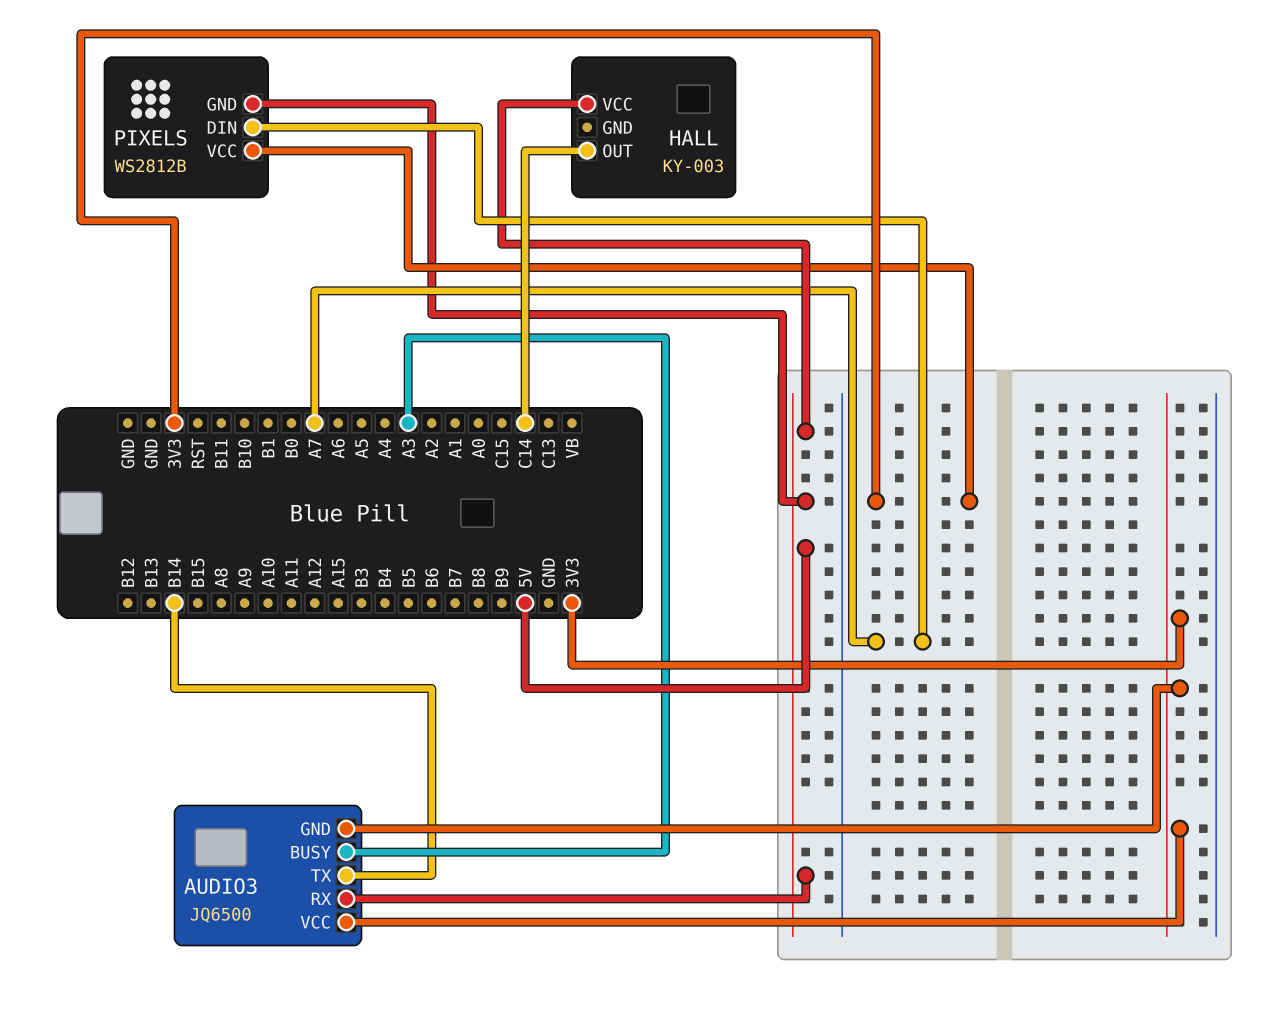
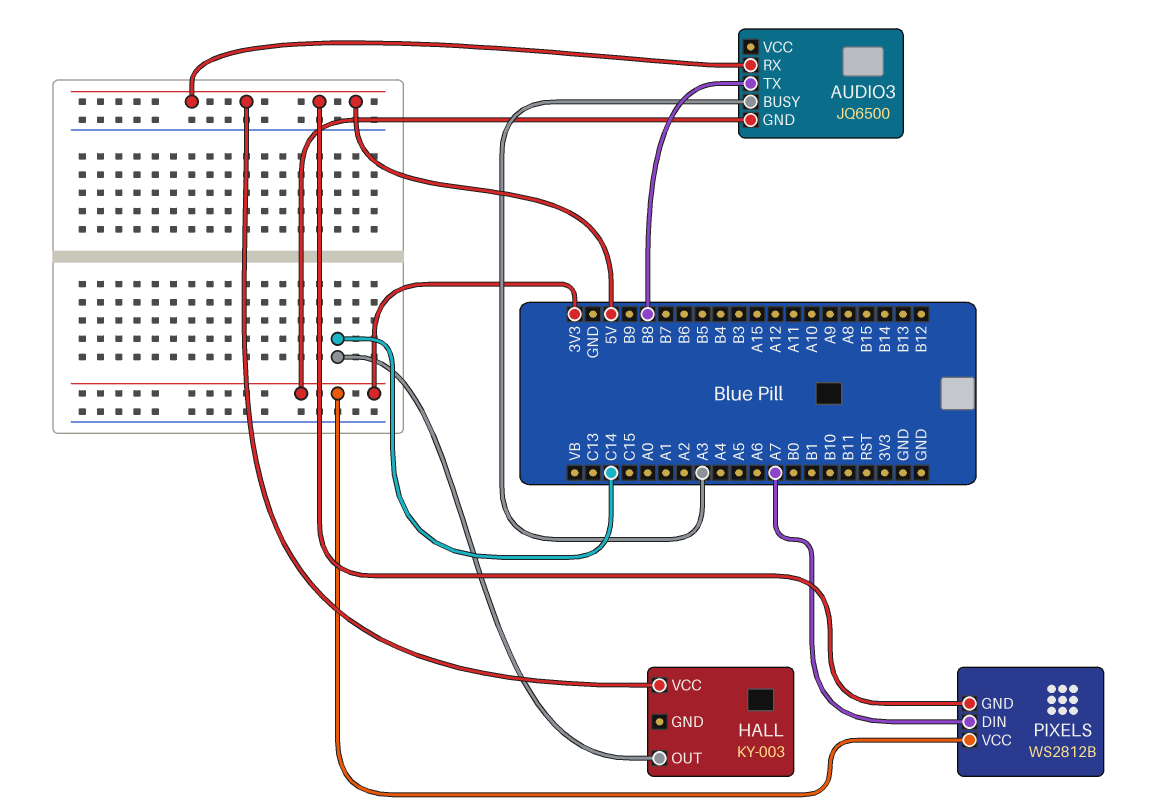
AUDIO3 pin TX: B14 -> B8
AUDIO3 pin VCC: 3V3 -> none

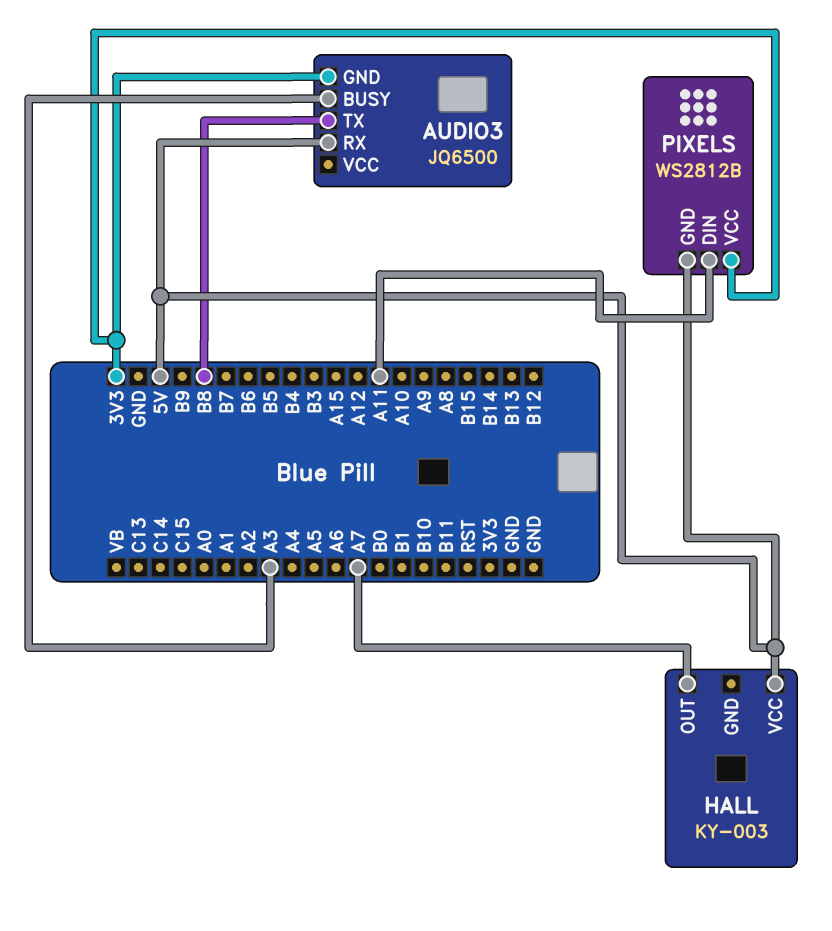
HALL pin OUT: C14 -> A7
PIXELS pin DIN: A7 -> A11

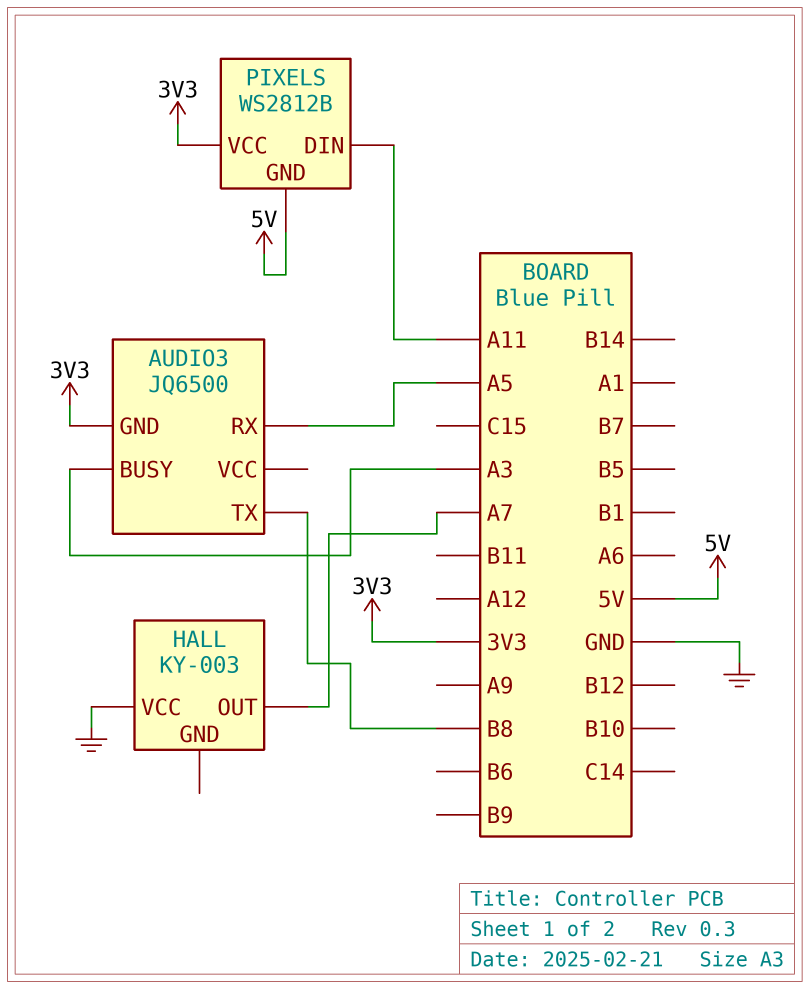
AUDIO3 pin RX: 5V -> A5
HALL pin VCC: 5V -> GND

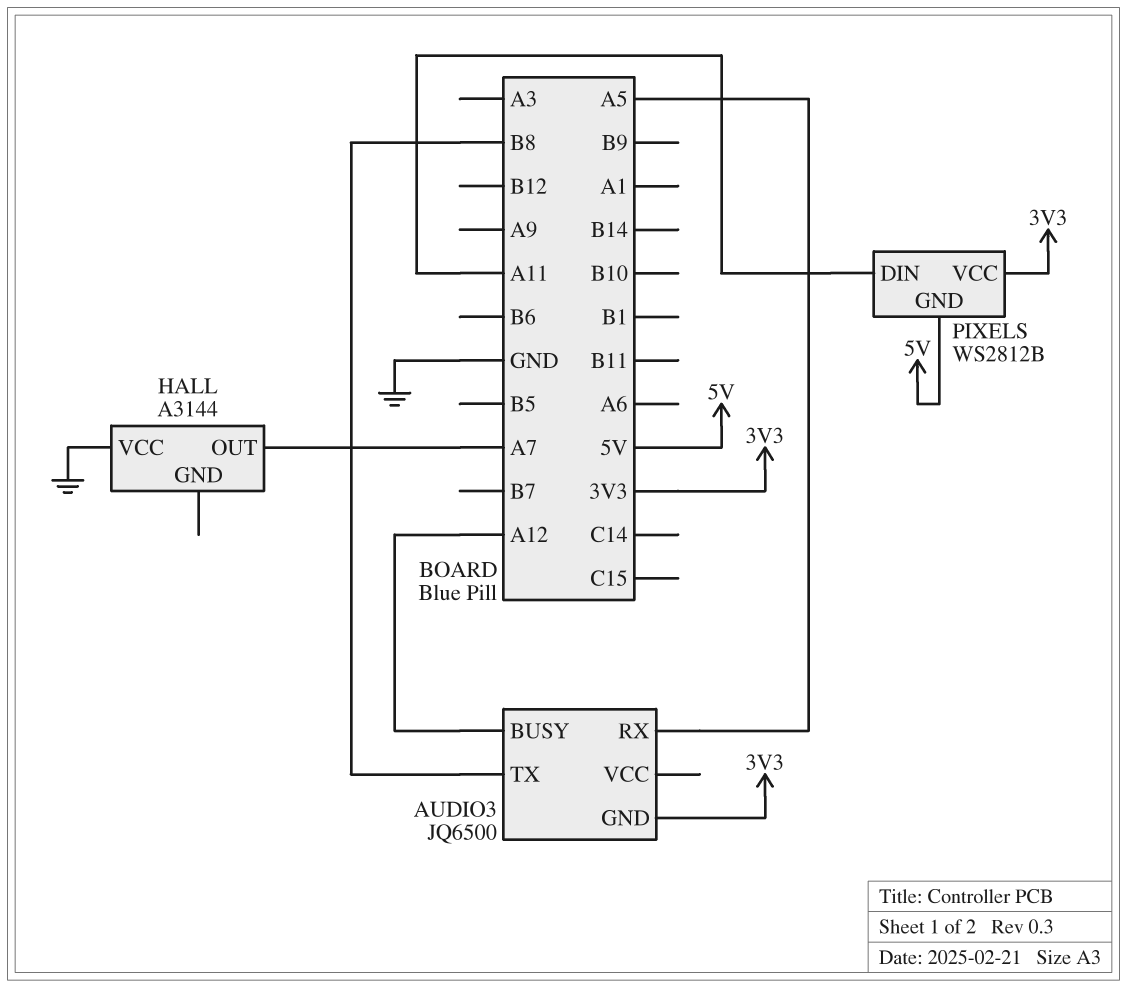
AUDIO3 pin BUSY: A3 -> A12
HALL: KY-003 -> A3144

